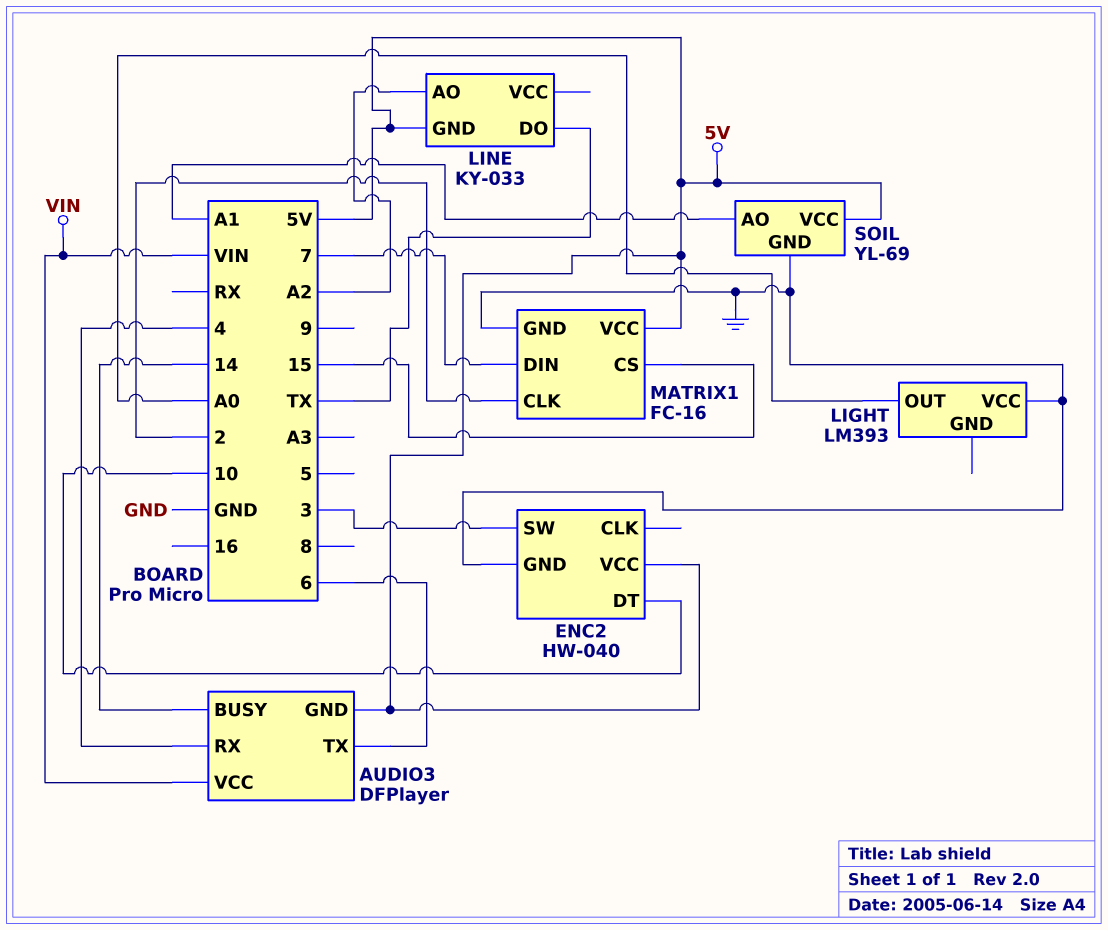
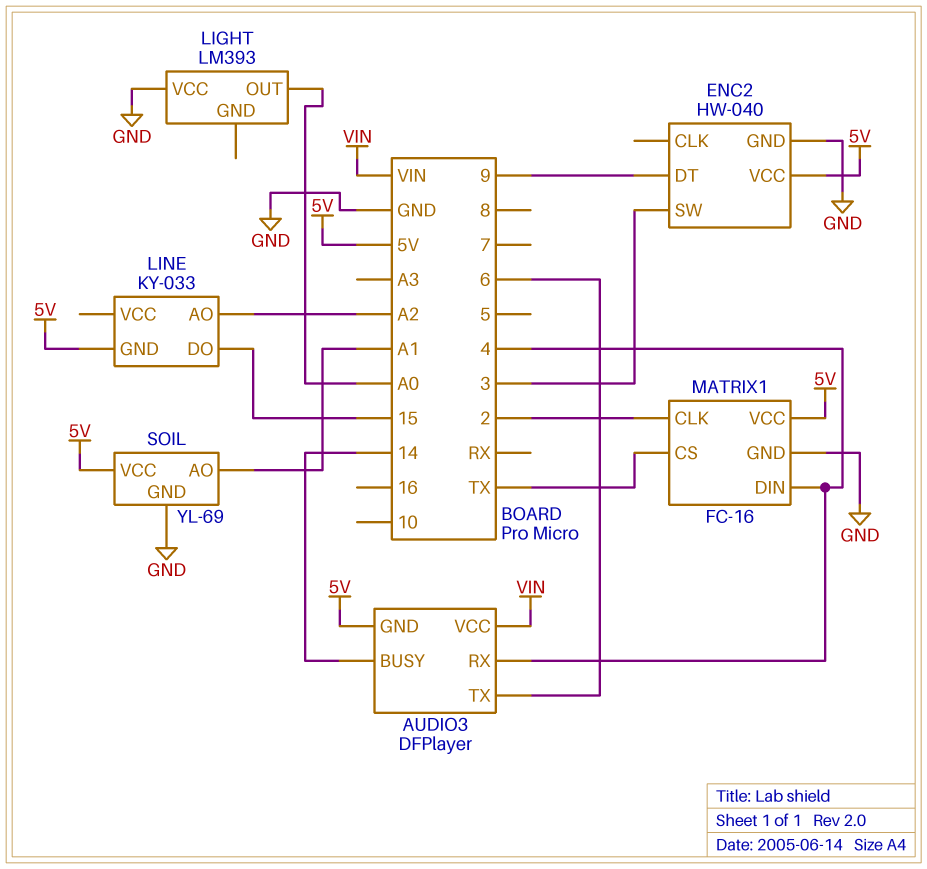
ENC2 pin DT: 10 -> 9
LINE pin DO: TX -> 15
MATRIX1 pin CS: 15 -> TX
MATRIX1 pin DIN: 7 -> 4

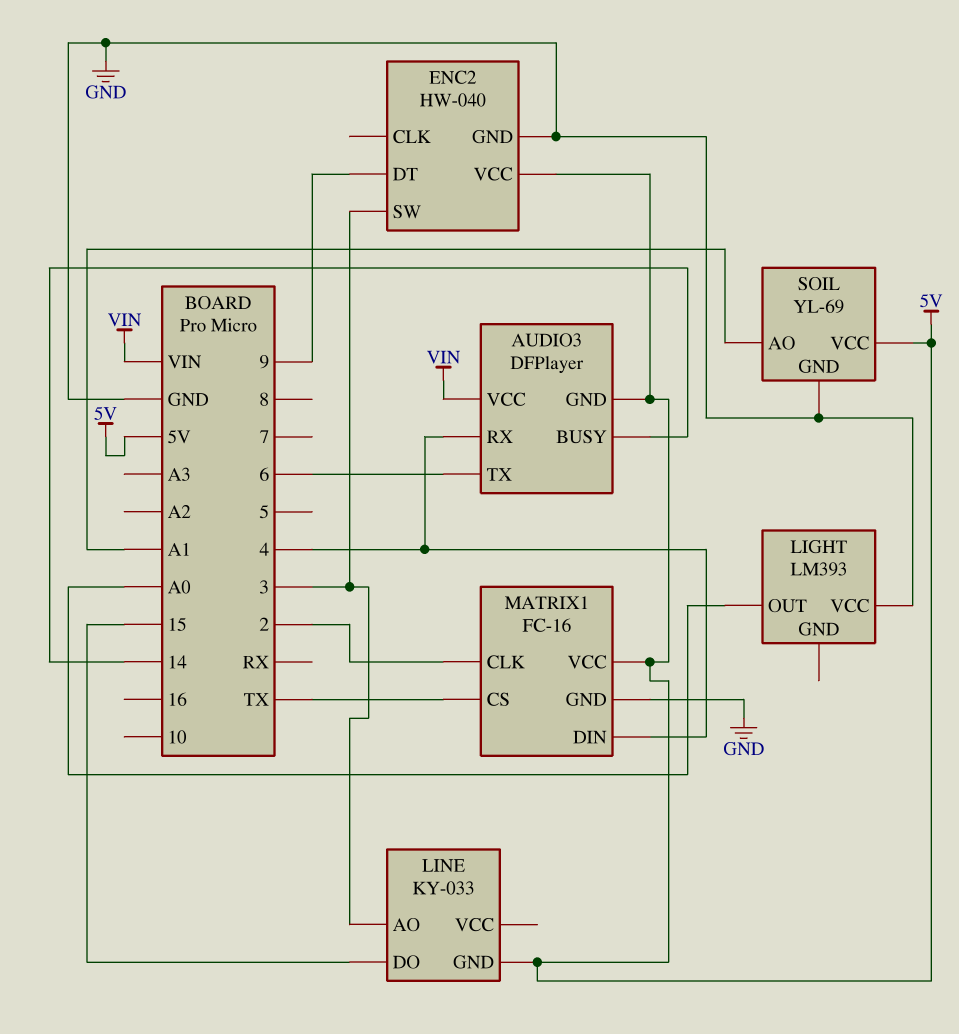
LINE pin AO: A2 -> 3

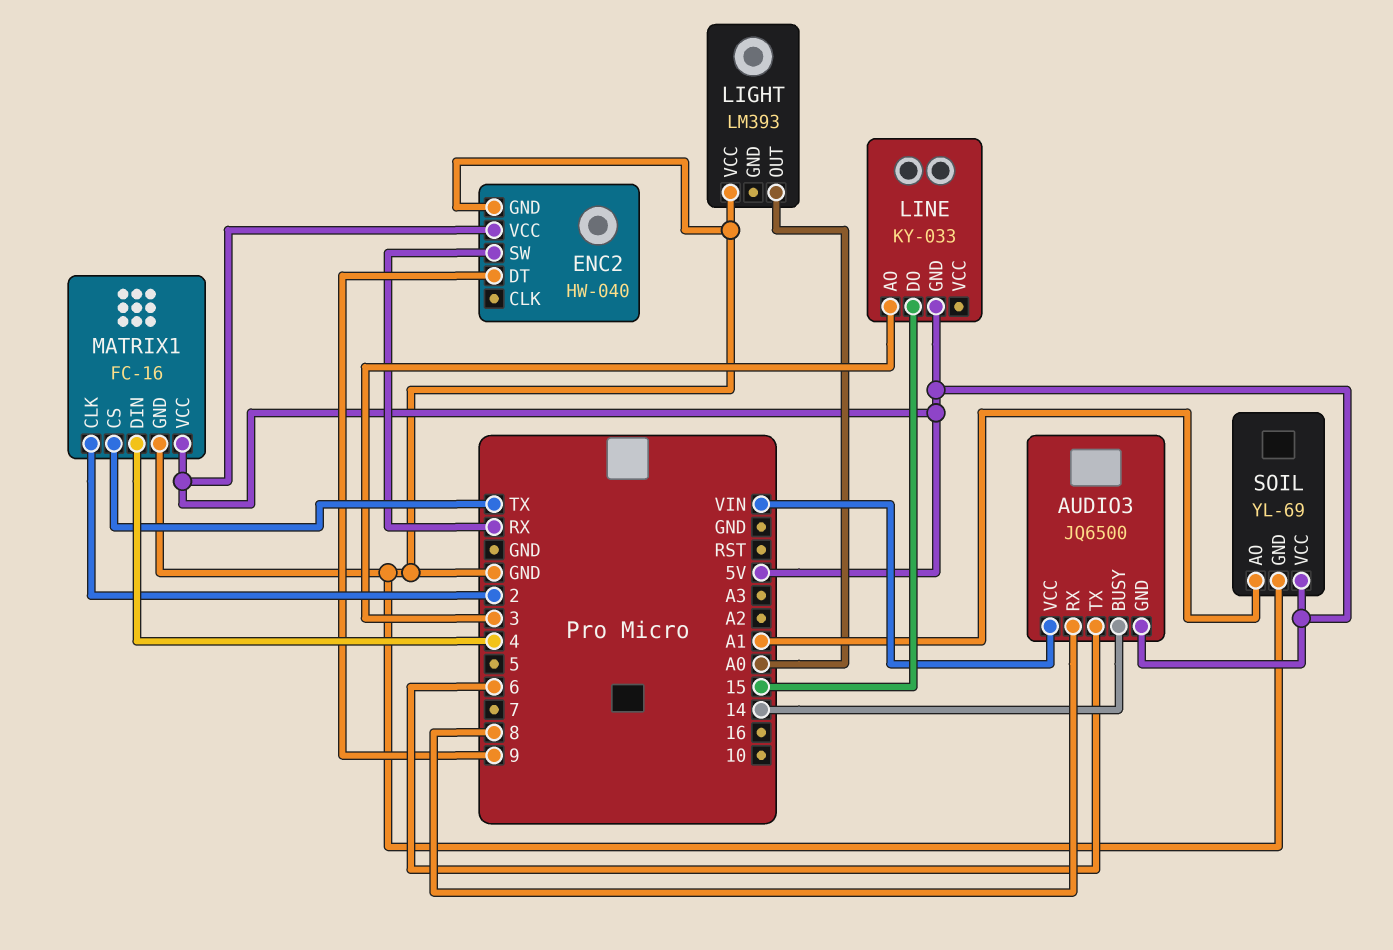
AUDIO3: DFPlayer -> JQ6500
AUDIO3 pin RX: 4 -> 8
ENC2 pin SW: 3 -> RX

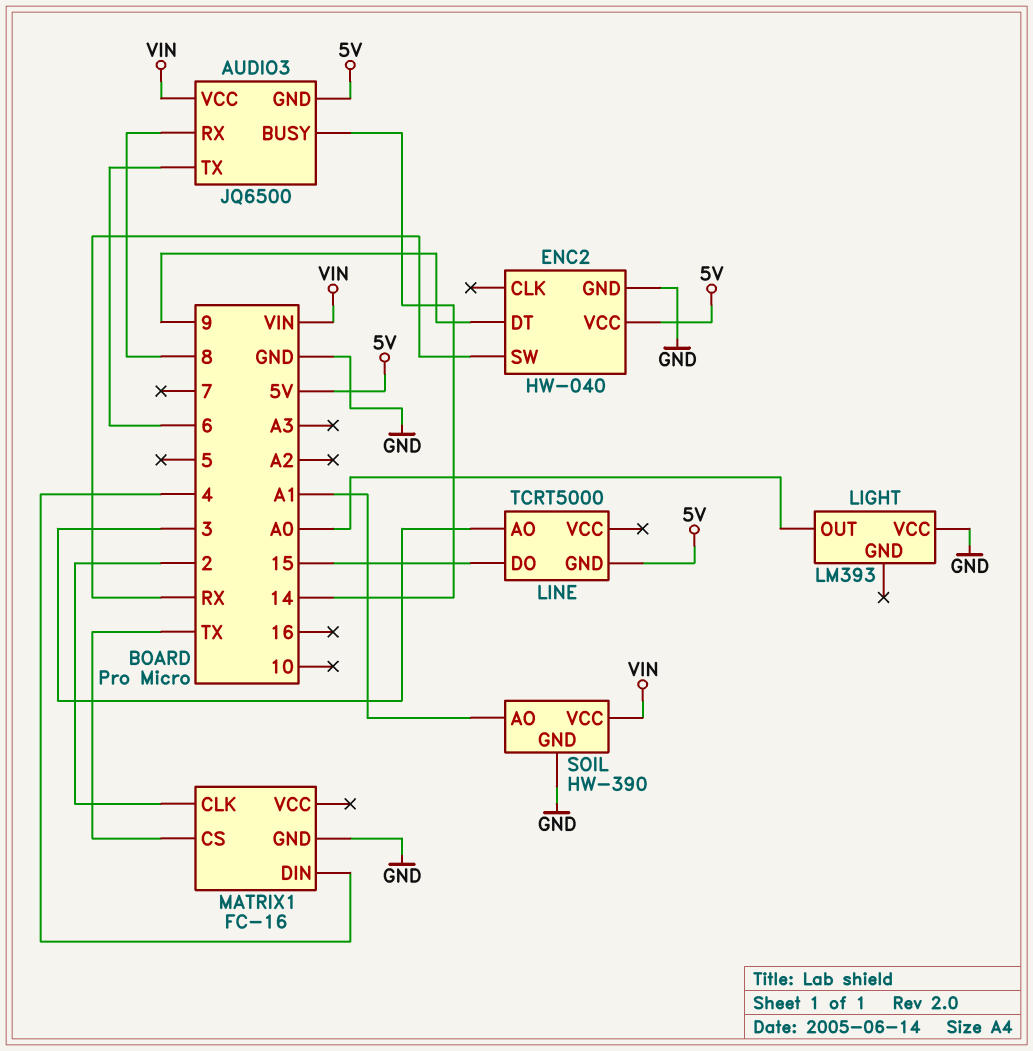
LINE: KY-033 -> TCRT5000
MATRIX1 pin VCC: 5V -> none
SOIL: YL-69 -> HW-390
SOIL pin VCC: 5V -> VIN

